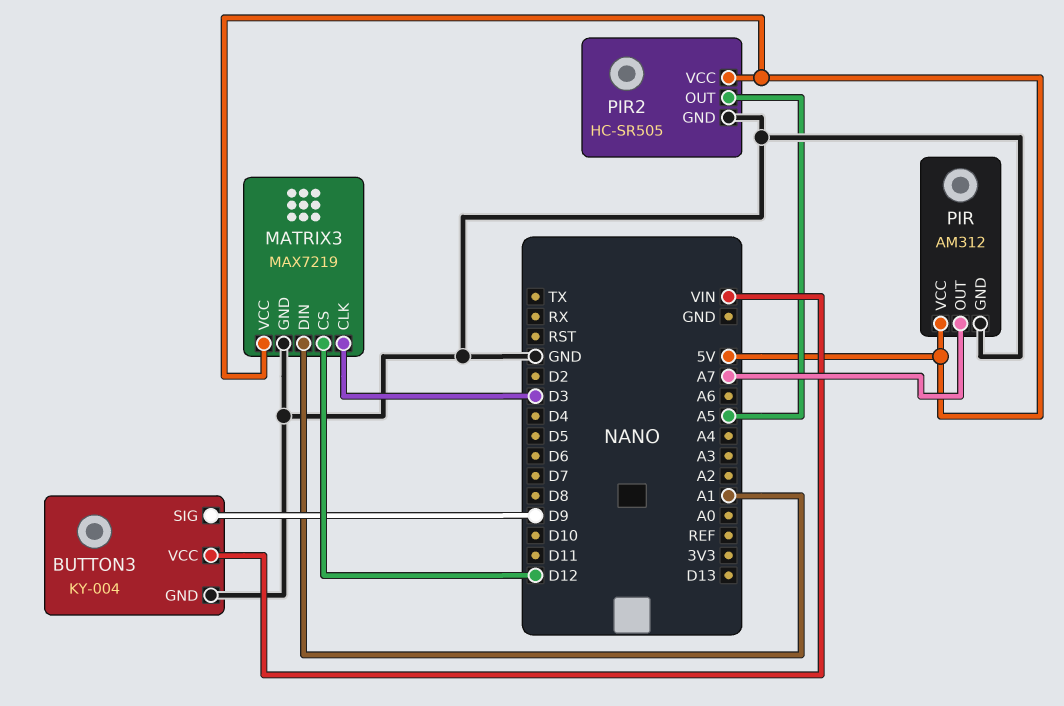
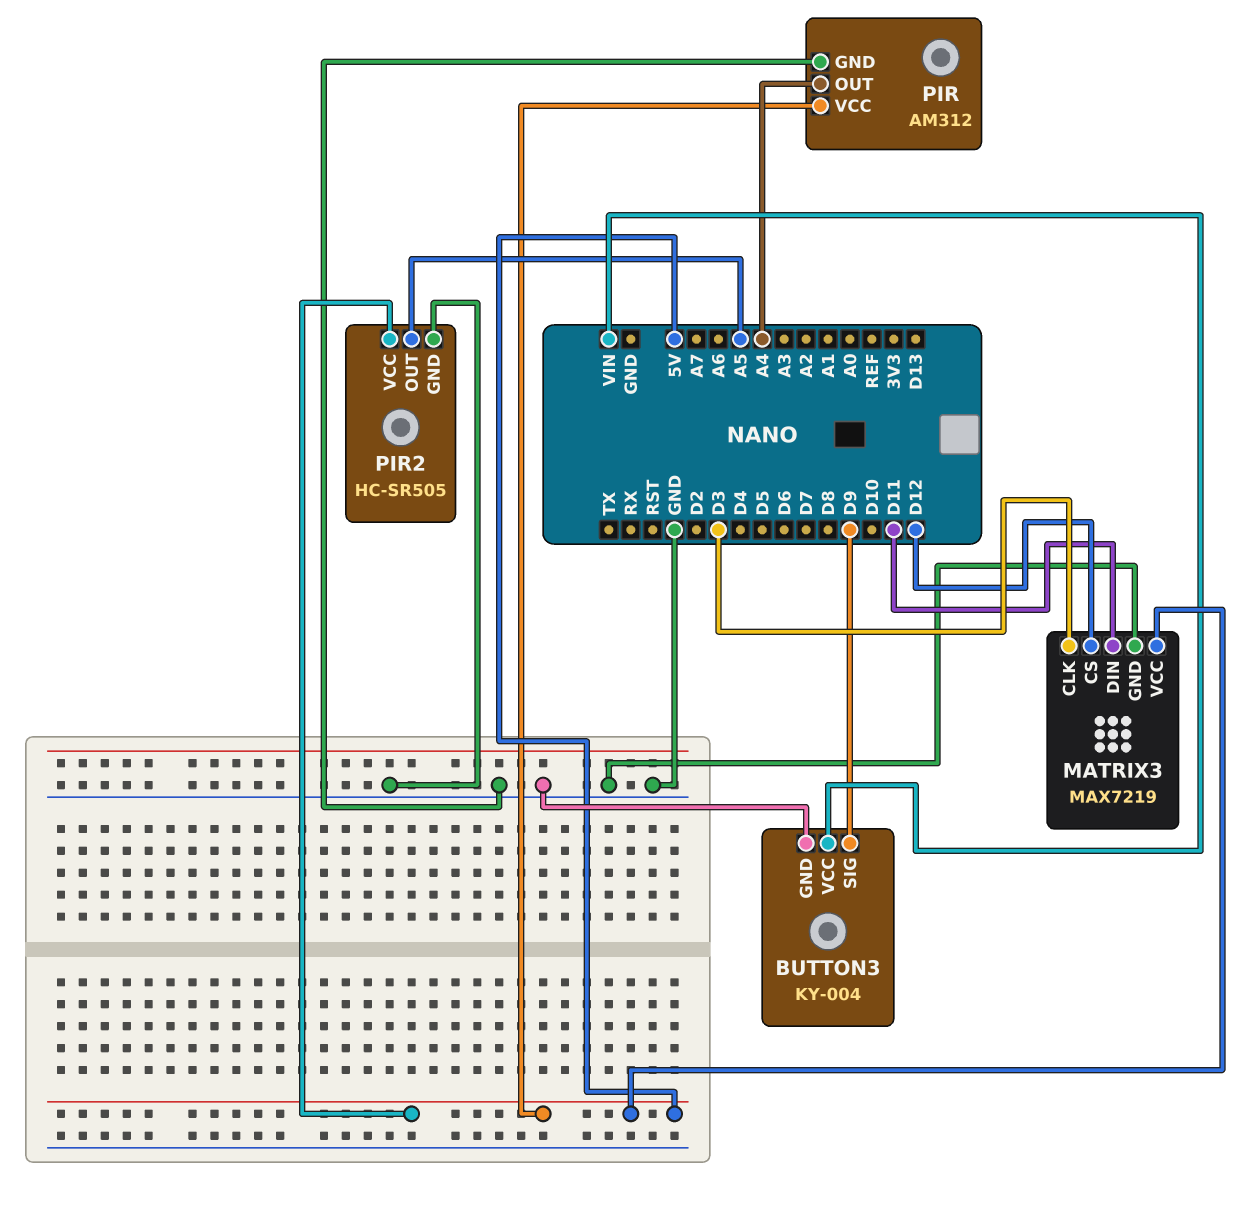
MATRIX3 pin DIN: A1 -> D11
PIR pin OUT: A7 -> A4

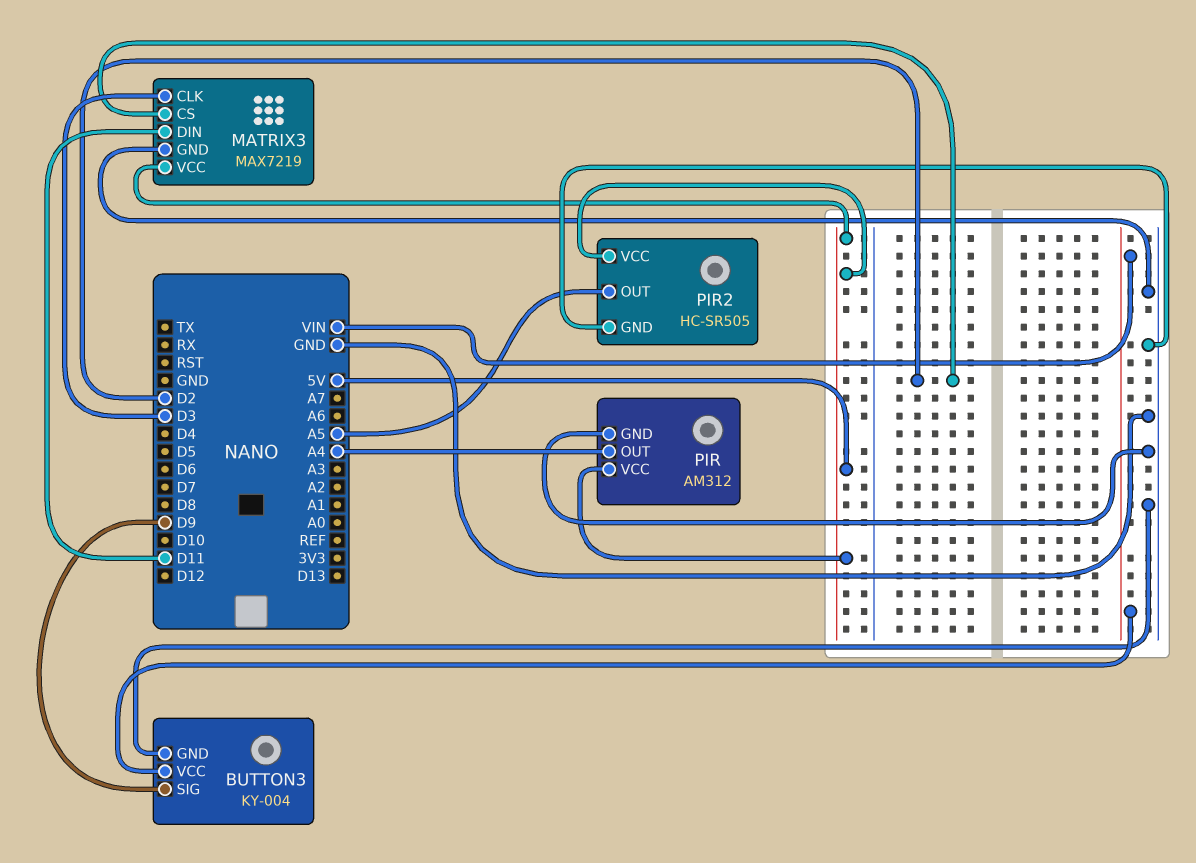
MATRIX3 pin CS: D12 -> D2

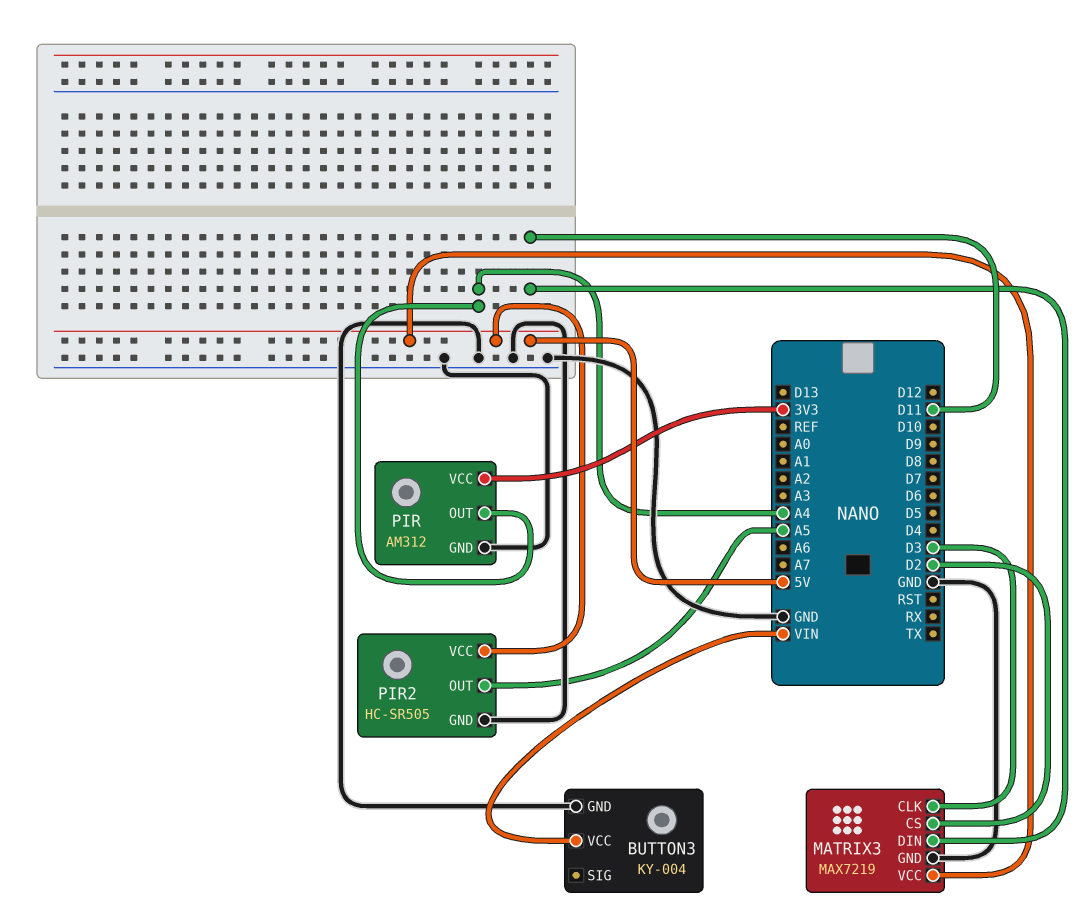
BUTTON3 pin SIG: D9 -> none
PIR pin VCC: 5V -> 3V3

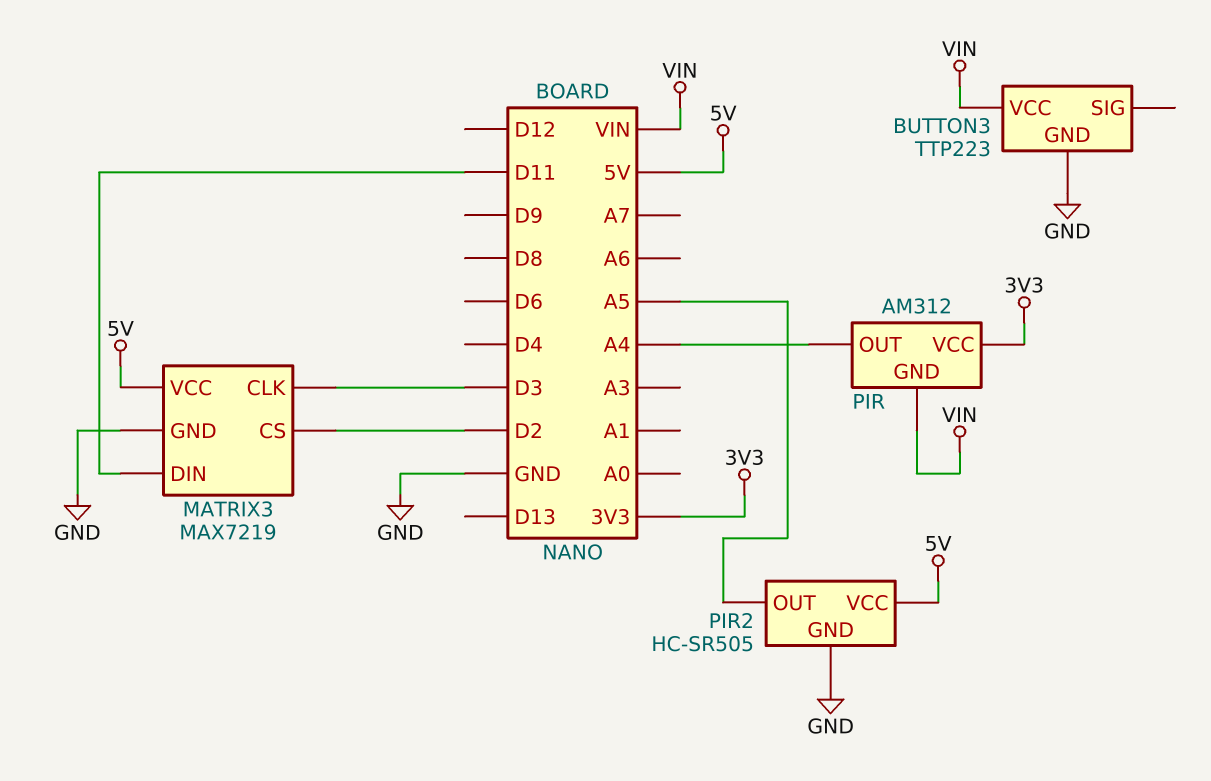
BUTTON3: KY-004 -> TTP223
PIR pin GND: GND -> VIN

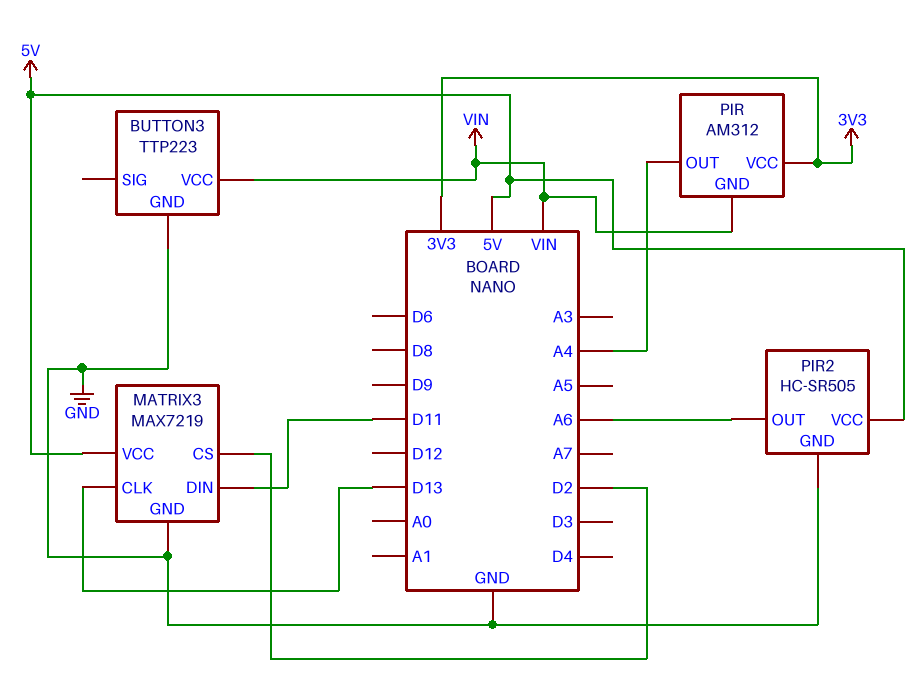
MATRIX3 pin CLK: D3 -> D13
PIR2 pin OUT: A5 -> A6

